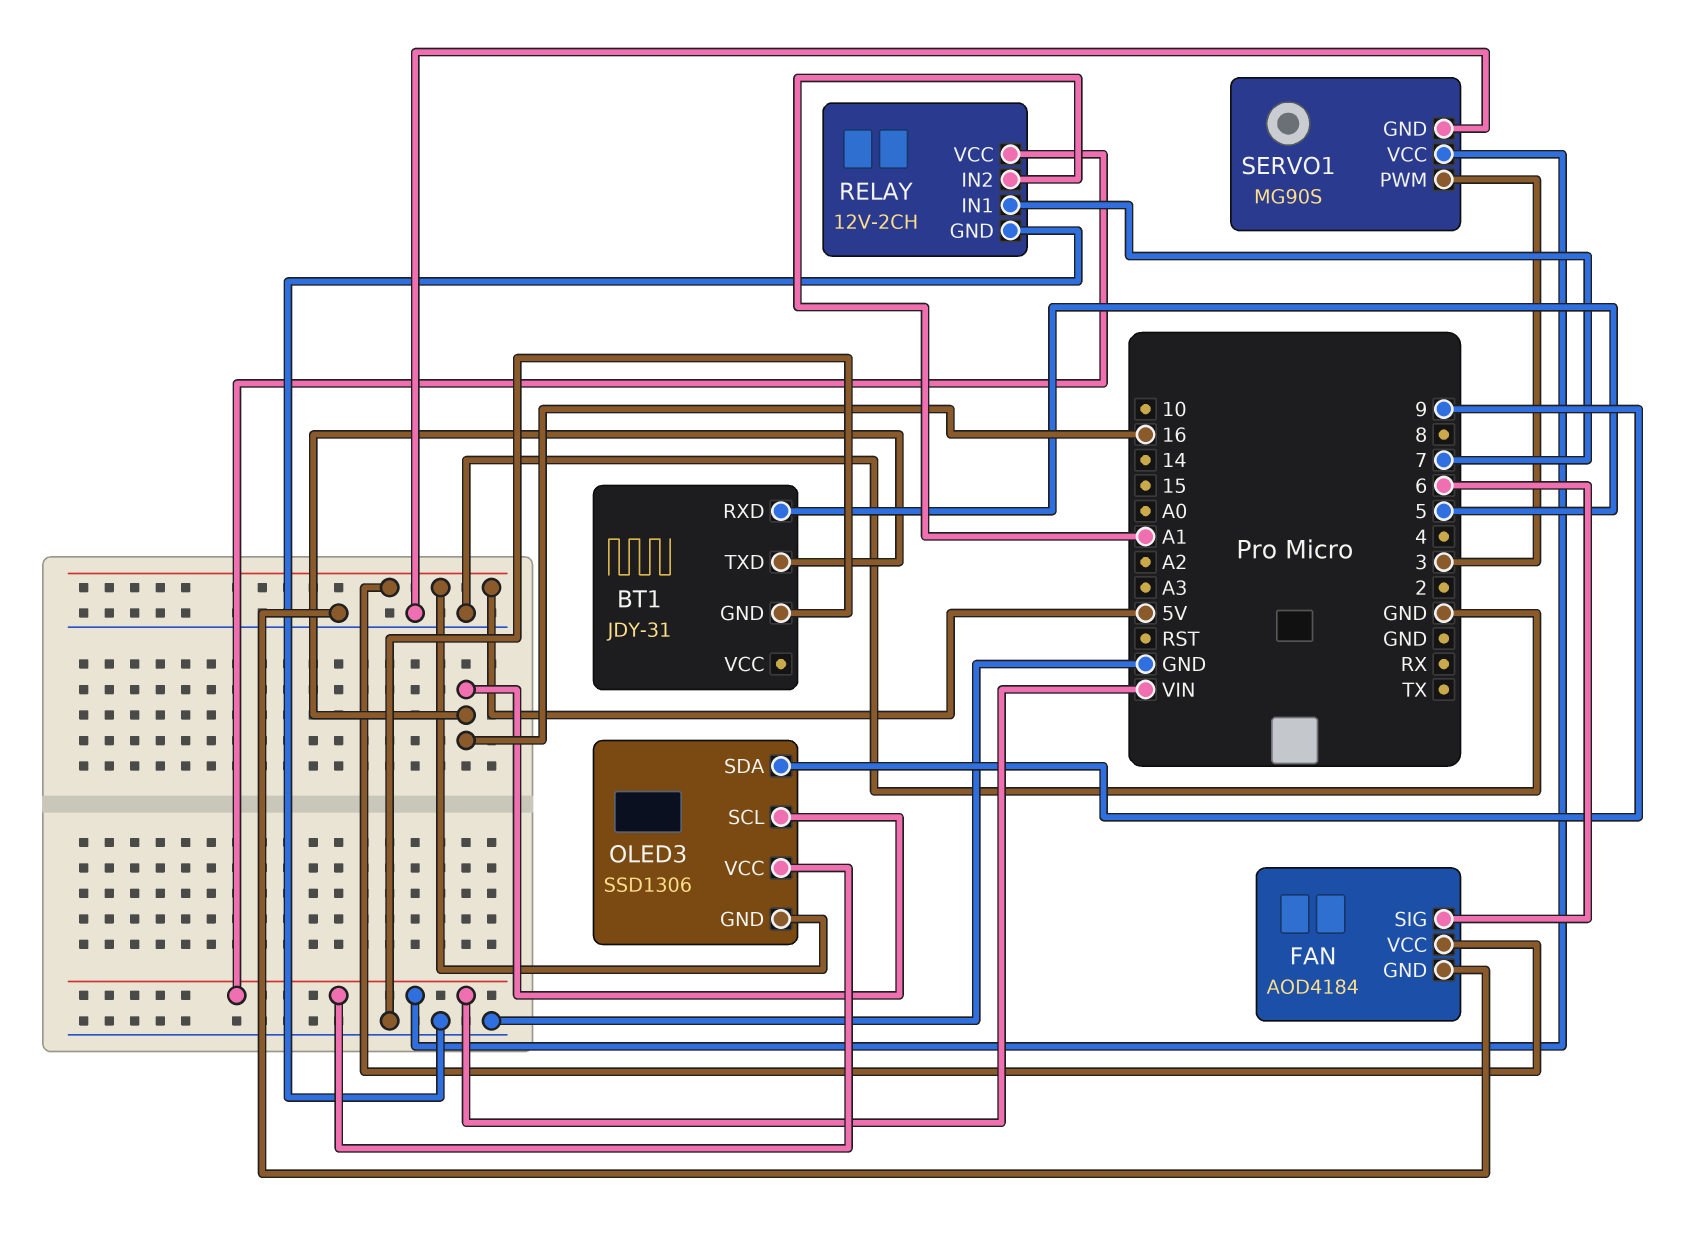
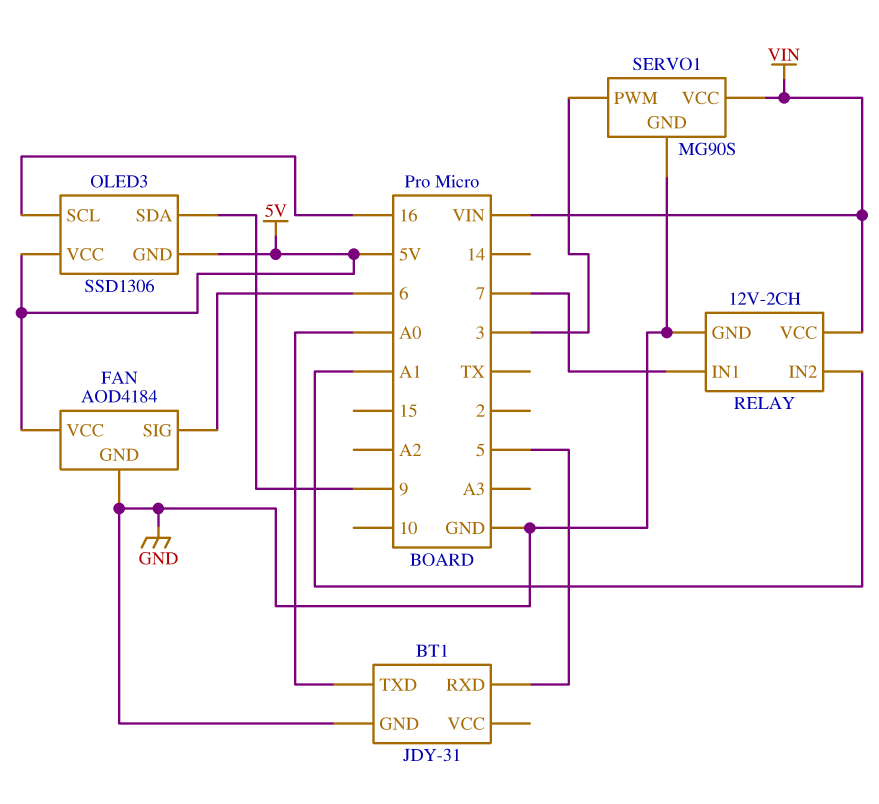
BT1 pin TXD: 16 -> A0
OLED3 pin VCC: VIN -> 5V

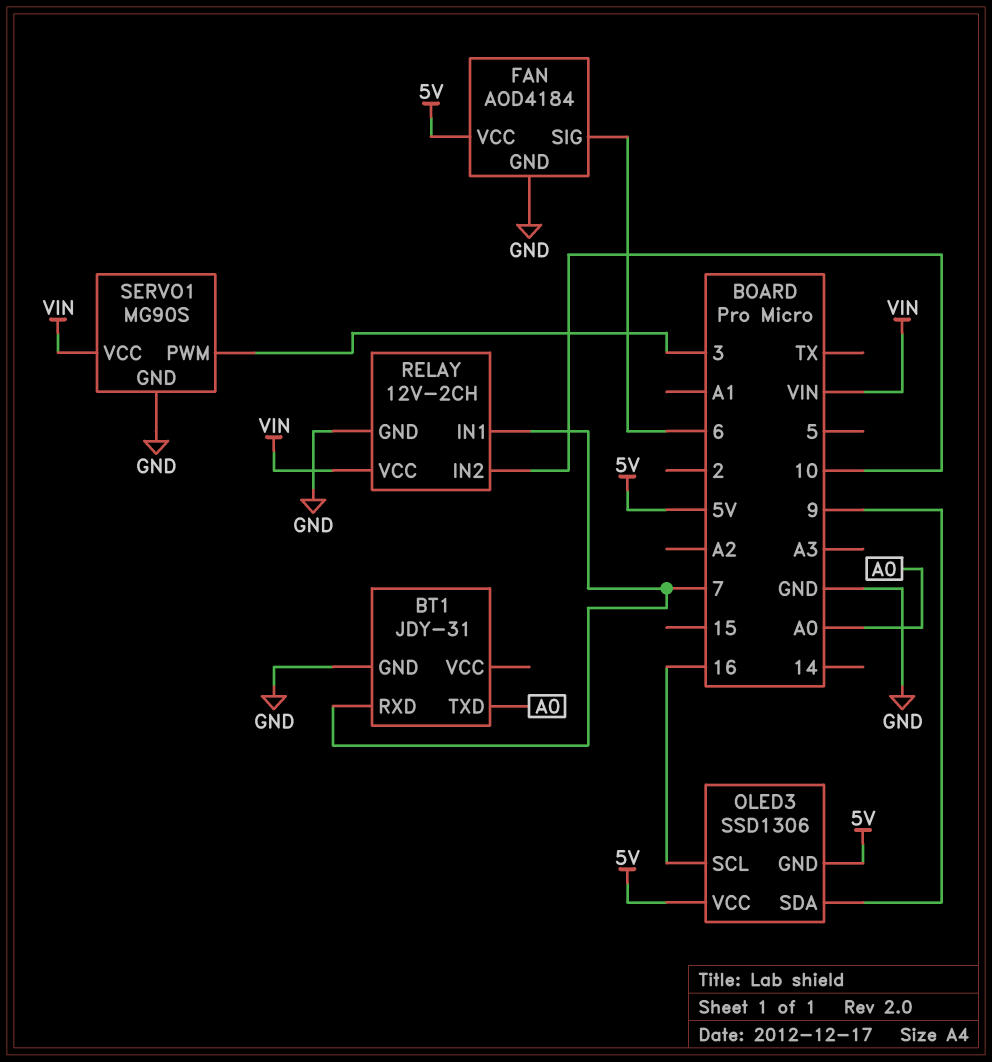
BT1 pin RXD: 5 -> 7
RELAY pin IN2: A1 -> 10

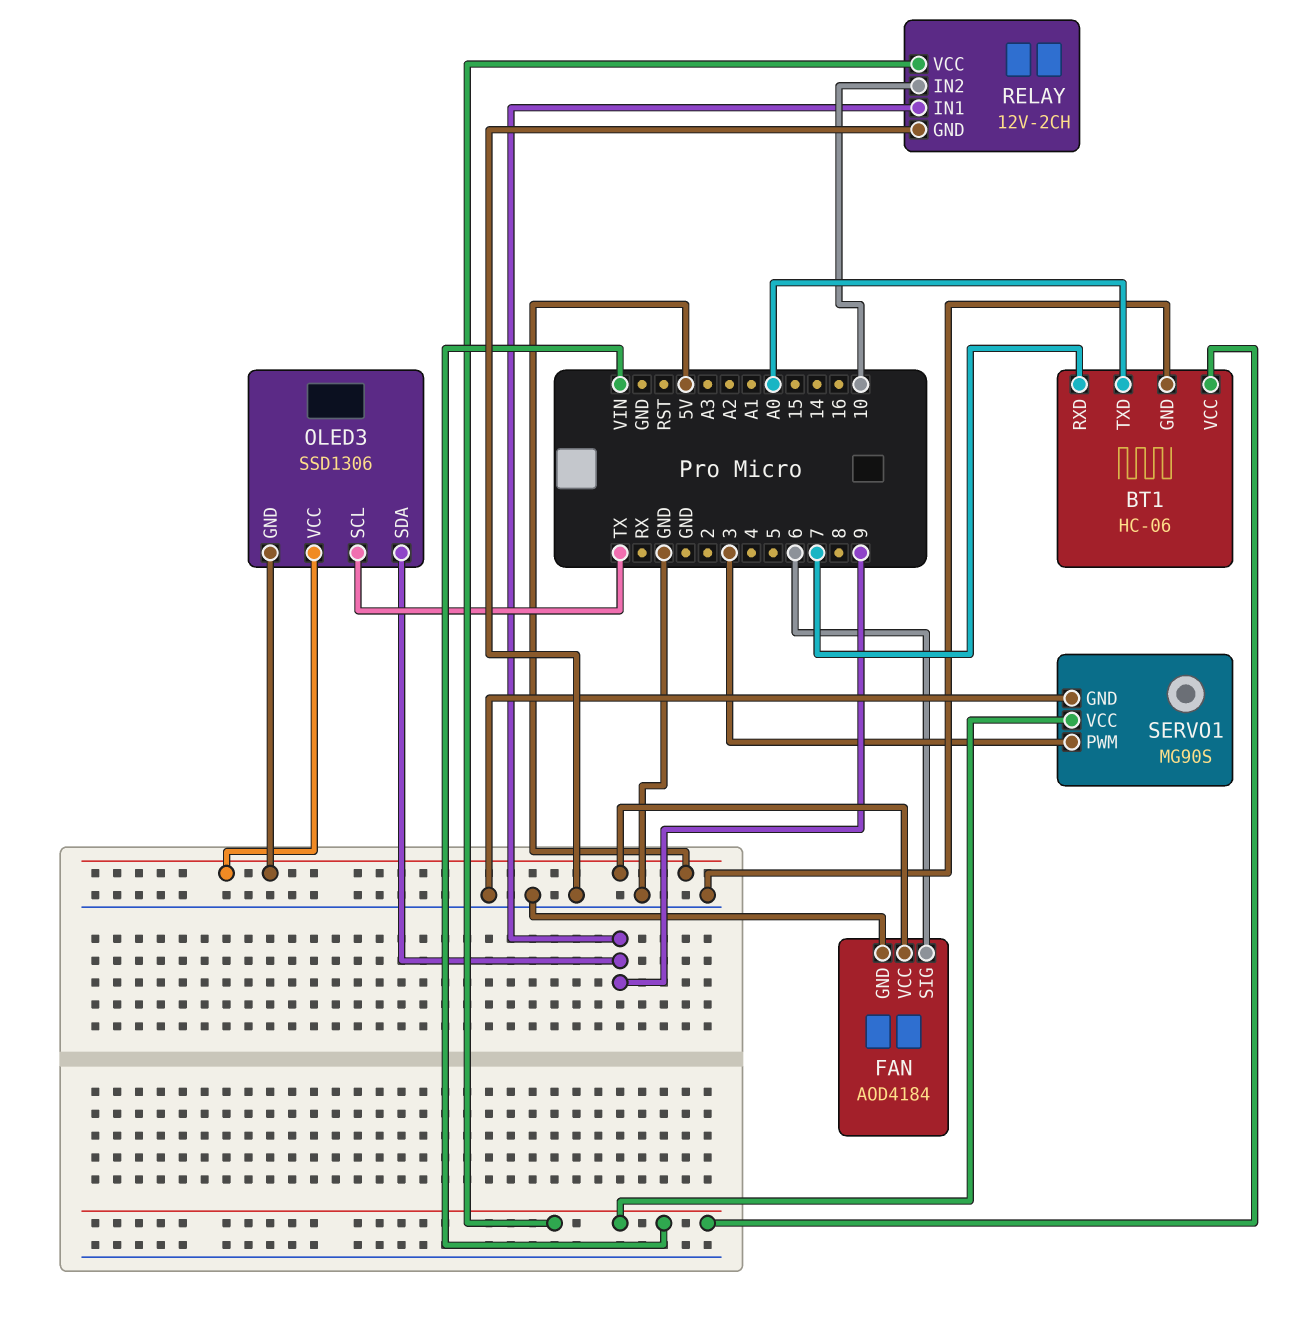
BT1: JDY-31 -> HC-06
BT1 pin VCC: none -> VIN
OLED3 pin SCL: 16 -> TX
RELAY pin IN1: 7 -> 9

